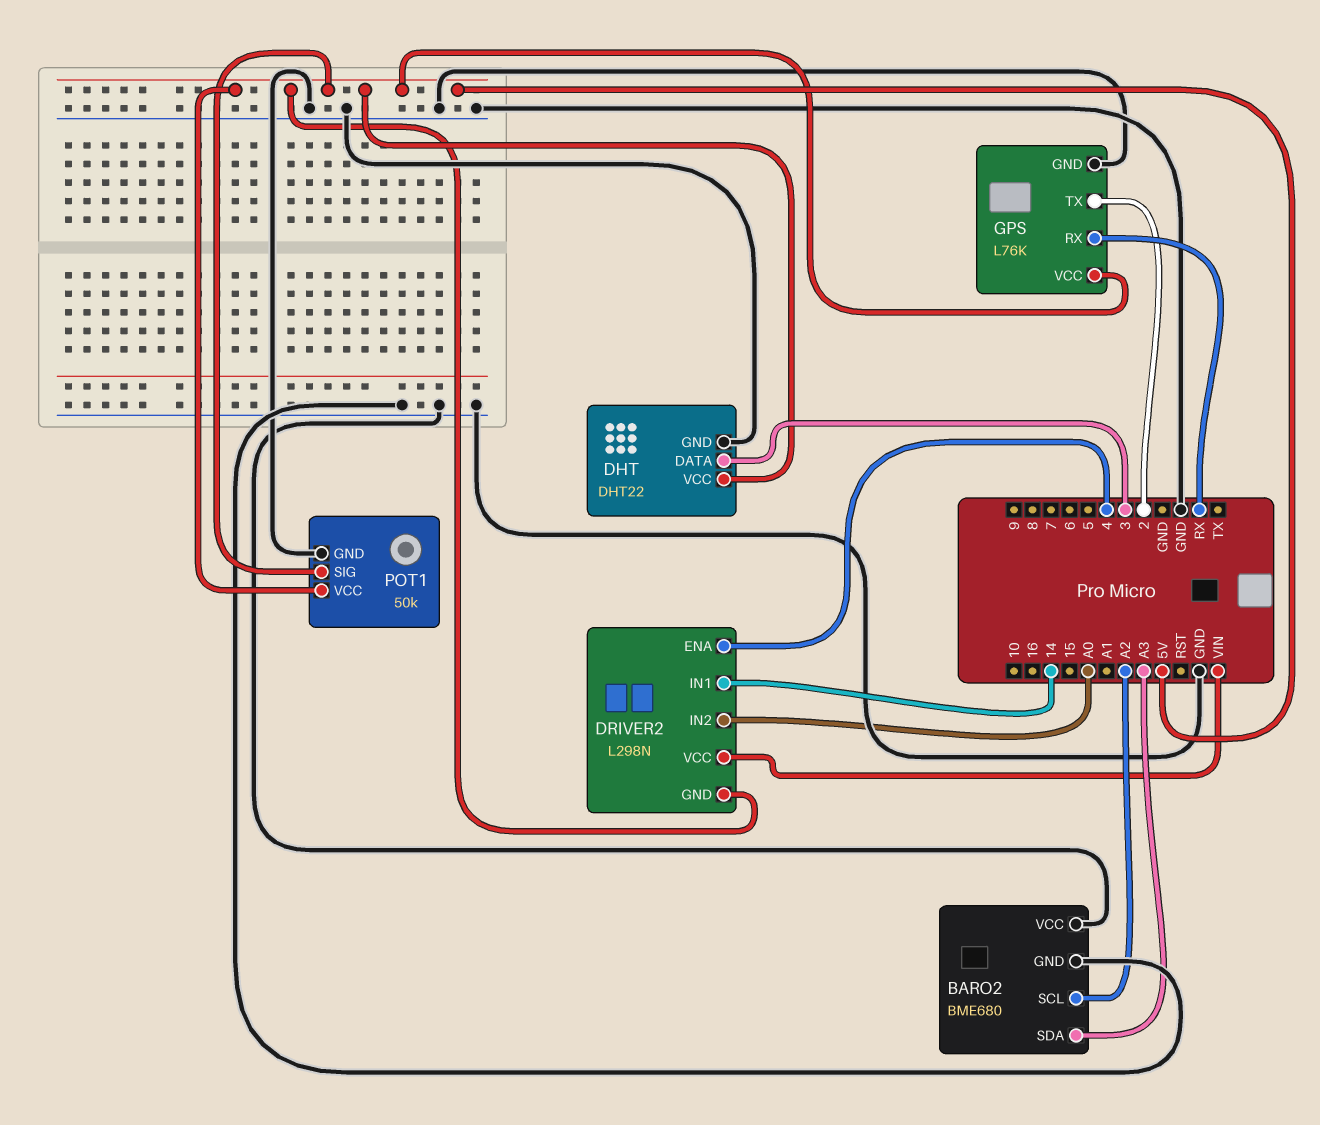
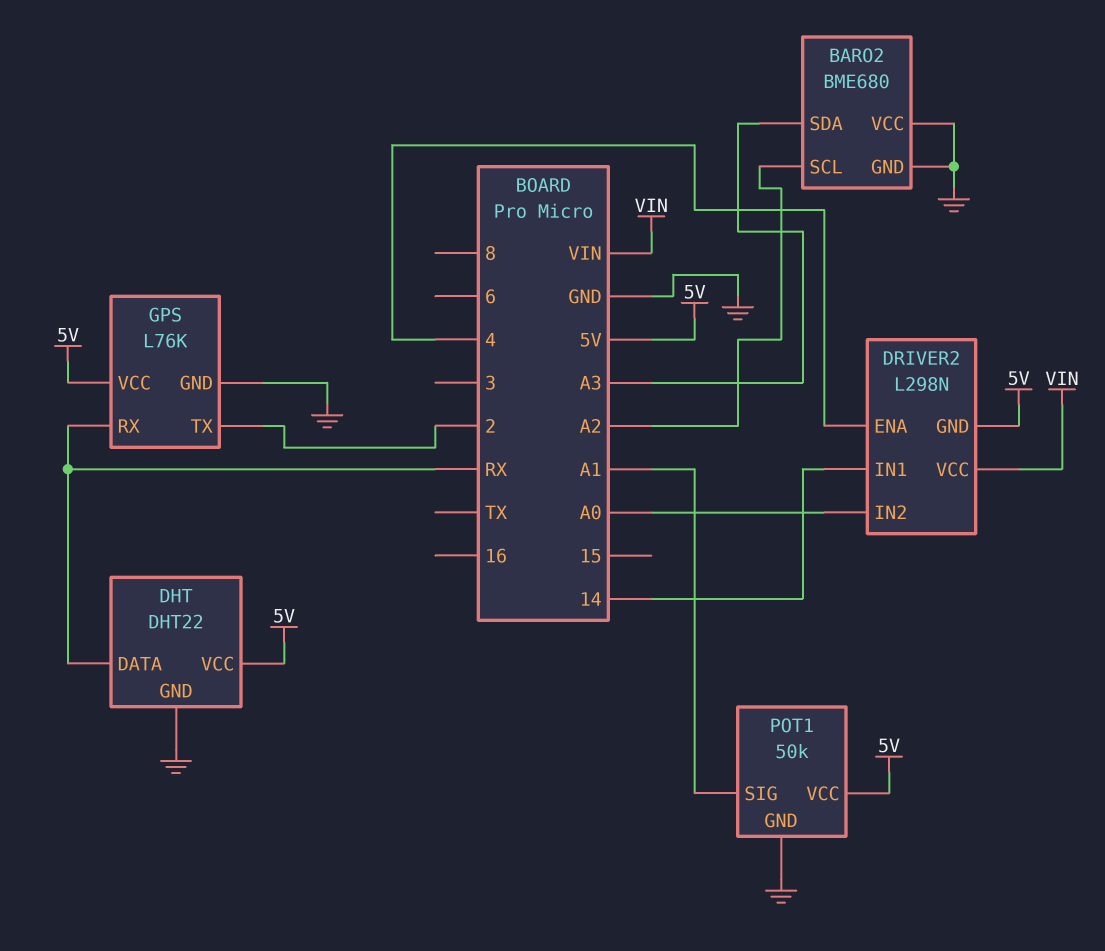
DHT pin DATA: 3 -> RX
POT1 pin SIG: 5V -> A1

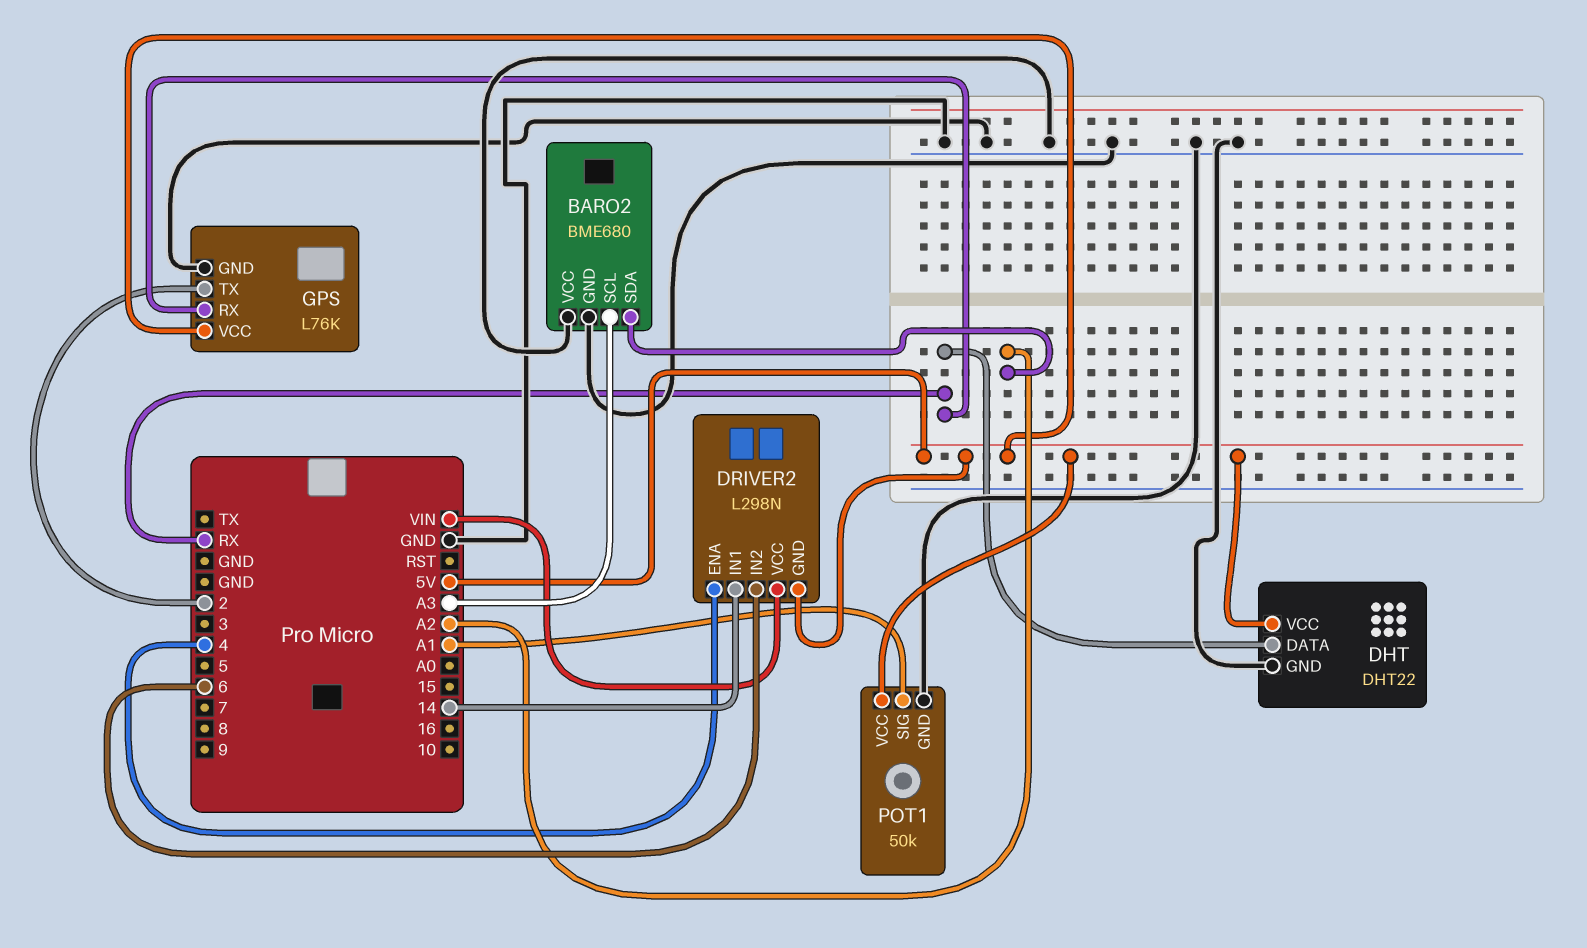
BARO2 pin SCL: A2 -> A3
BARO2 pin SDA: A3 -> A2
DRIVER2 pin IN2: A0 -> 6

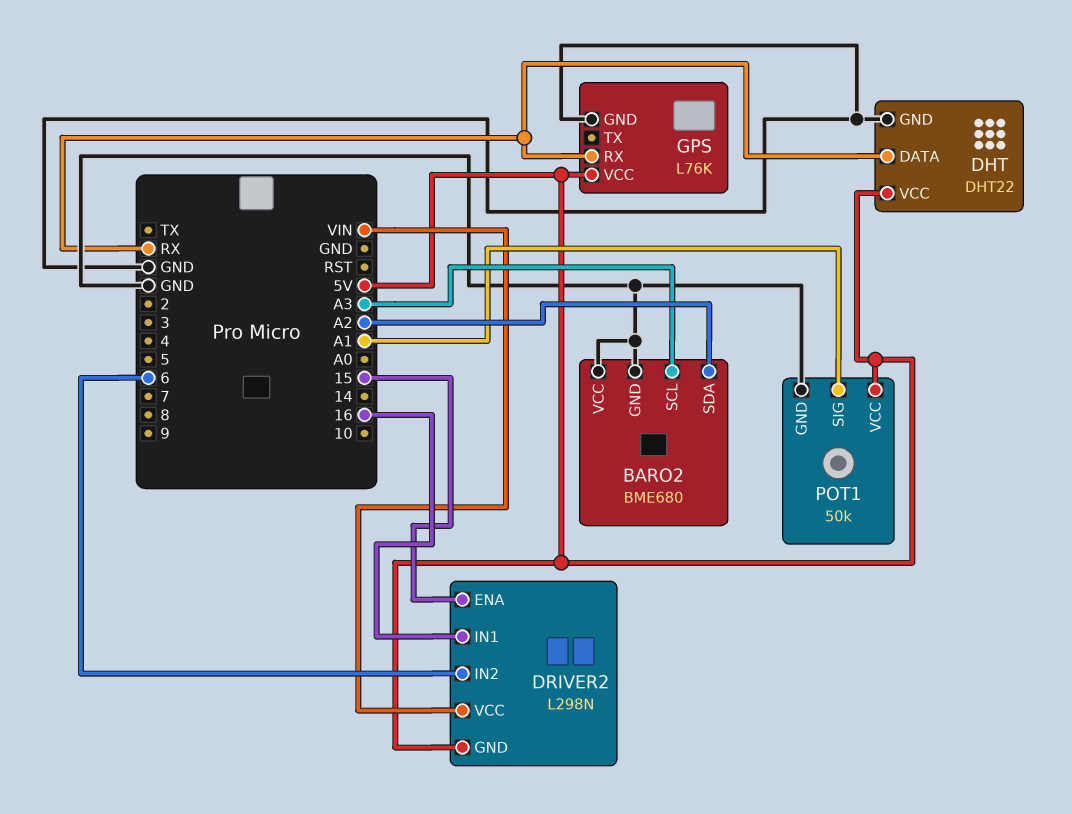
DRIVER2 pin ENA: 4 -> 15
DRIVER2 pin IN1: 14 -> 16
GPS pin TX: 2 -> none

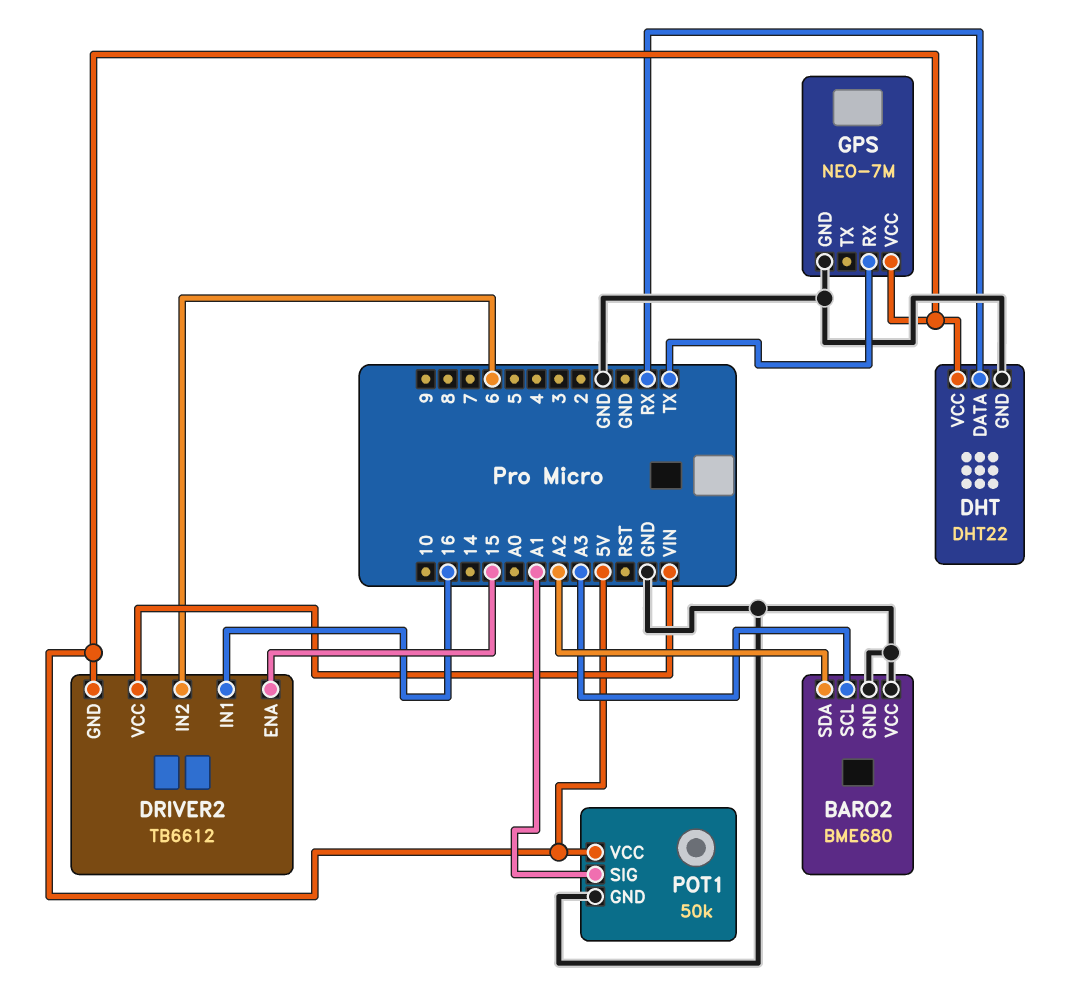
DRIVER2: L298N -> TB6612
GPS: L76K -> NEO-7M
GPS pin RX: RX -> TX

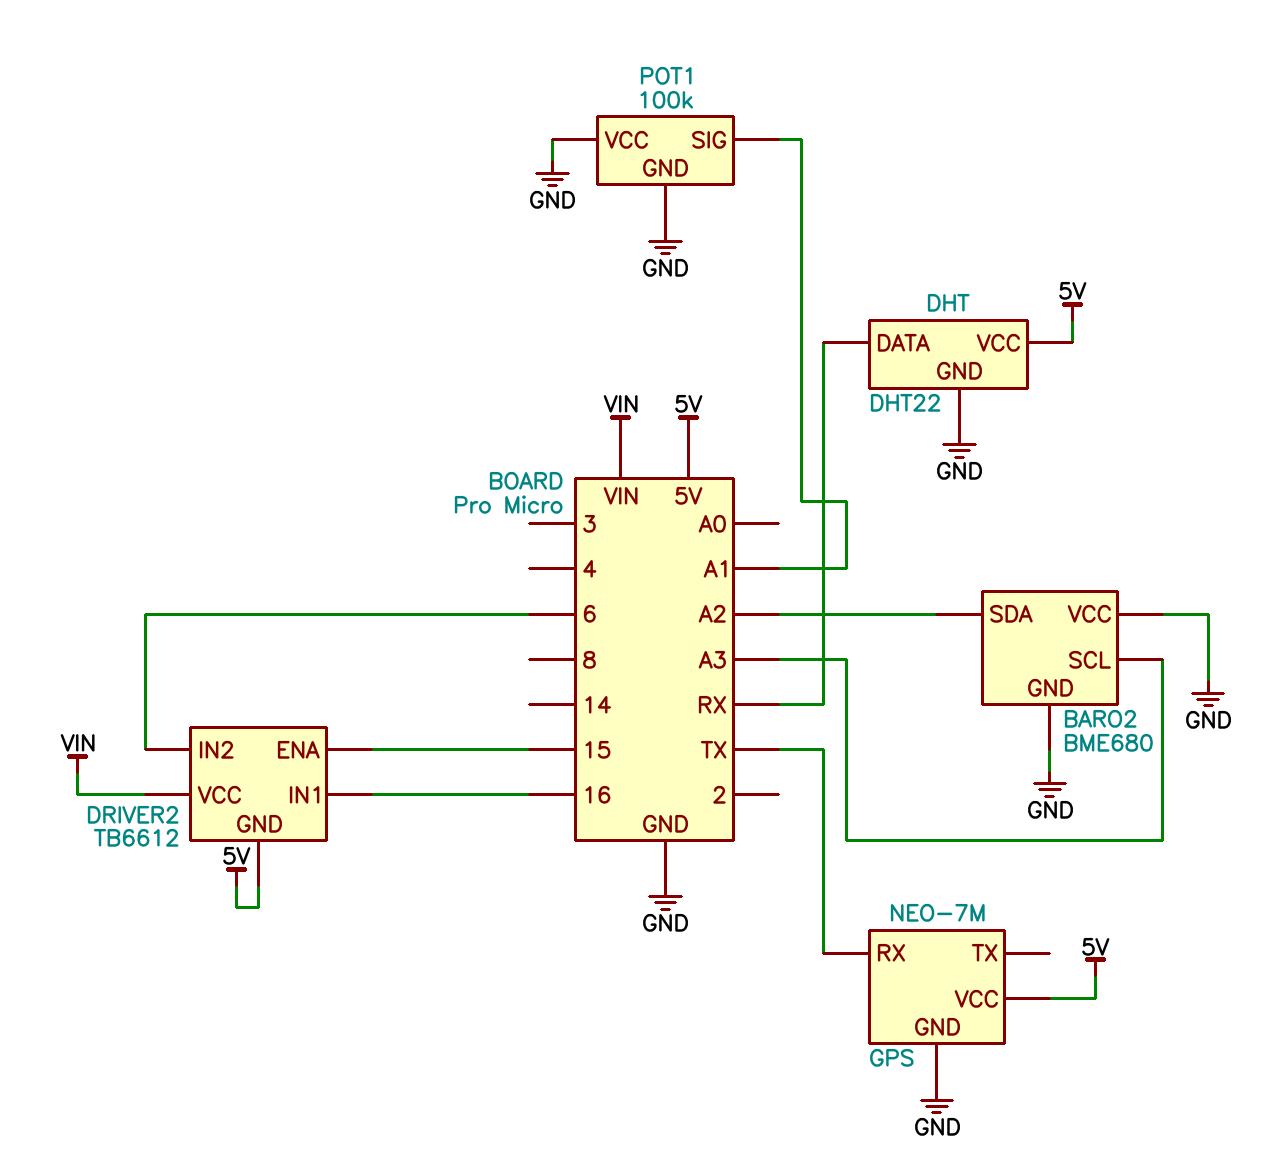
POT1: 50k -> 100k
POT1 pin VCC: 5V -> GND

